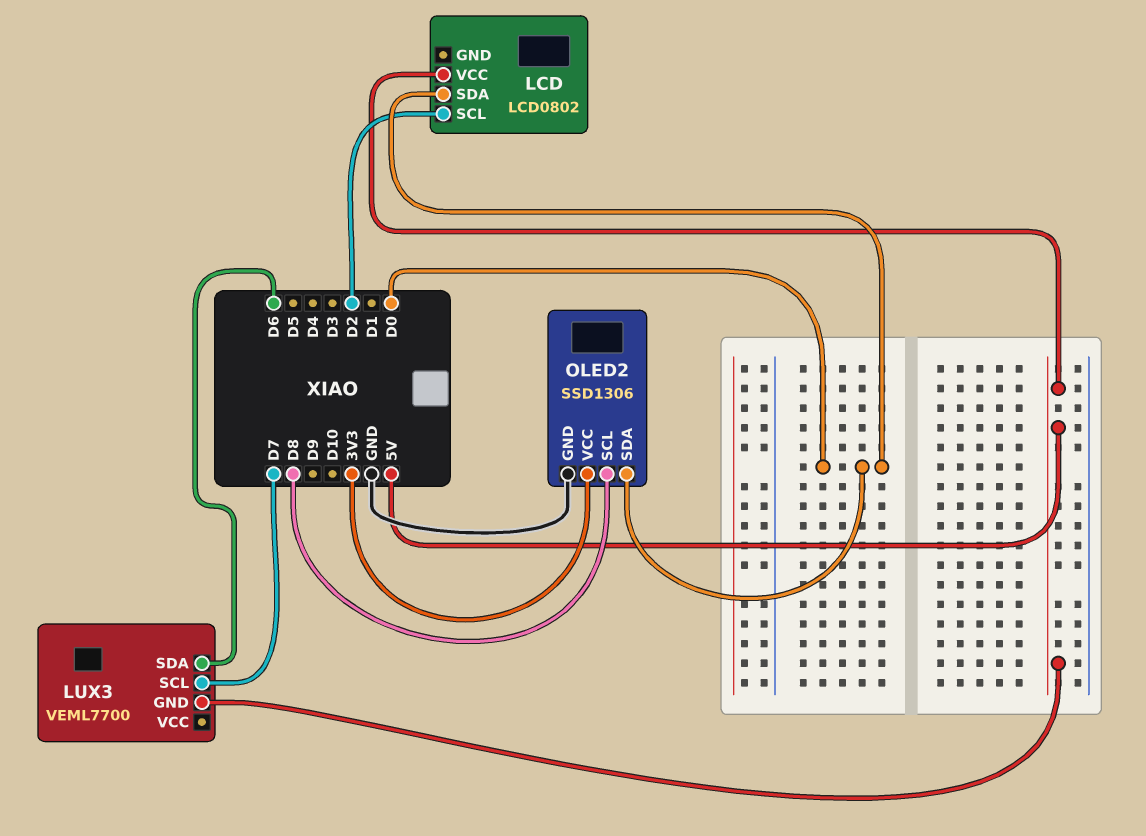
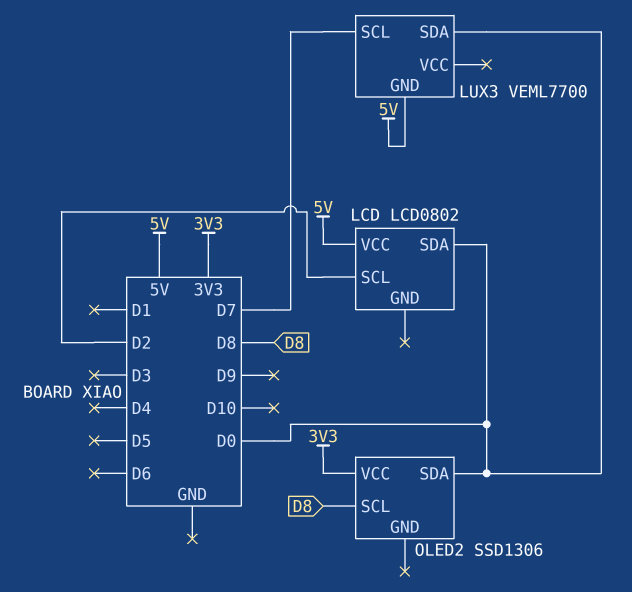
LUX3 pin SDA: D6 -> D0
OLED2 pin GND: GND -> none

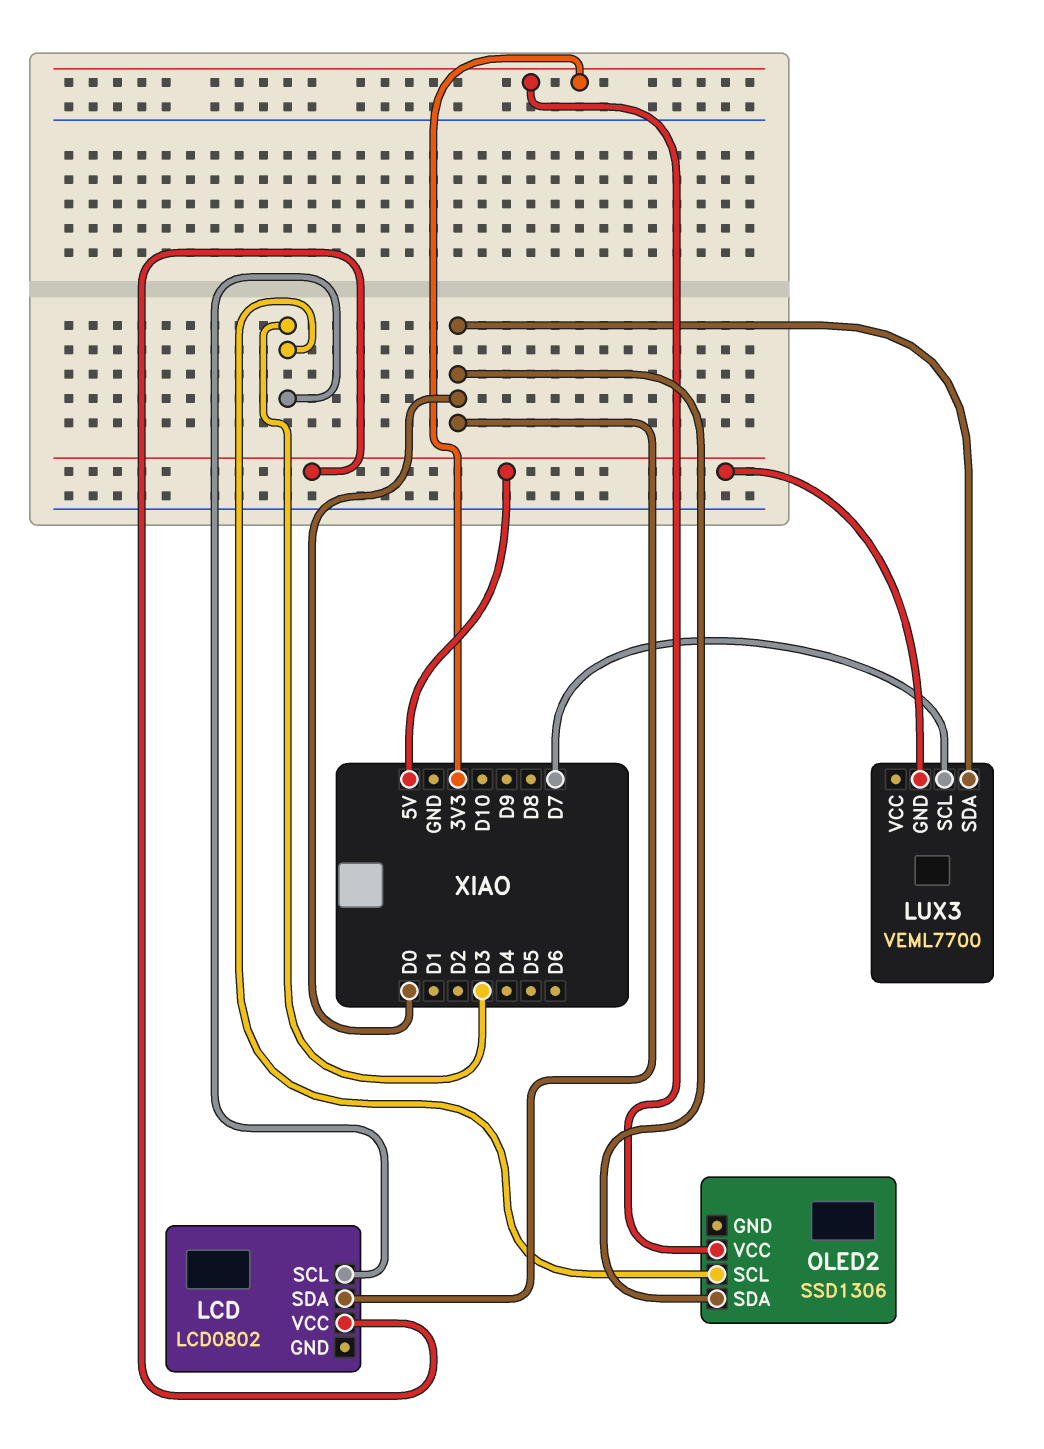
LCD pin SCL: D2 -> D3
OLED2 pin SCL: D8 -> D3

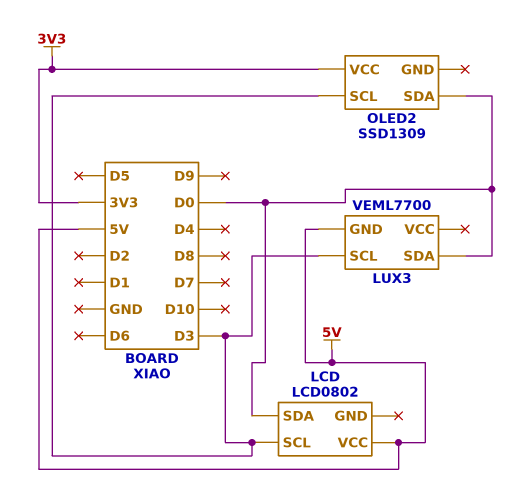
LUX3 pin SCL: D7 -> D3
OLED2: SSD1306 -> SSD1309

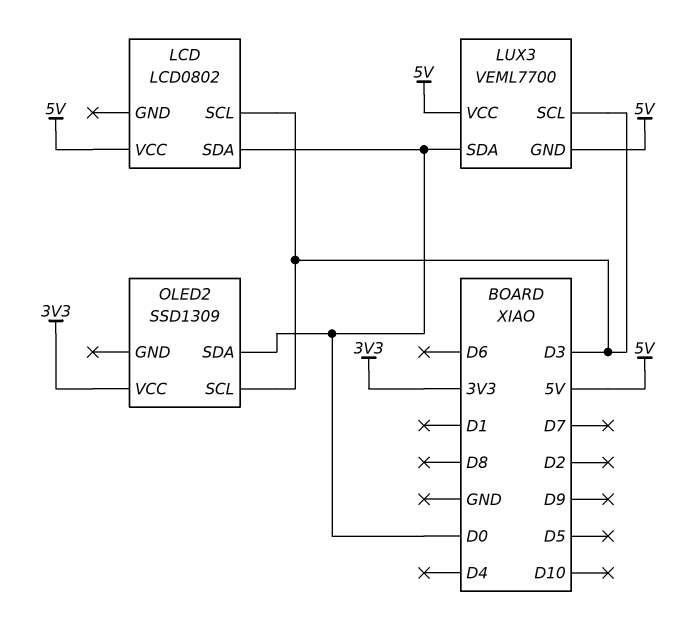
LUX3 pin VCC: none -> 5V

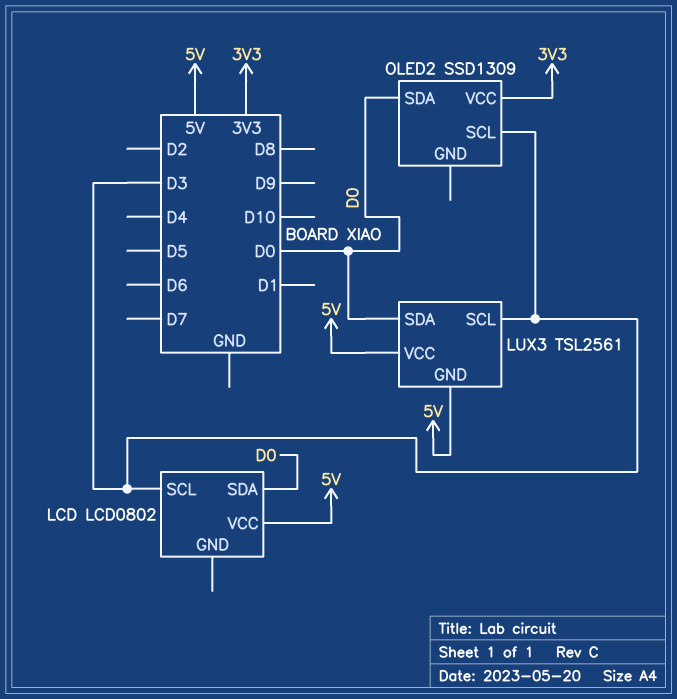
LUX3: VEML7700 -> TSL2561

